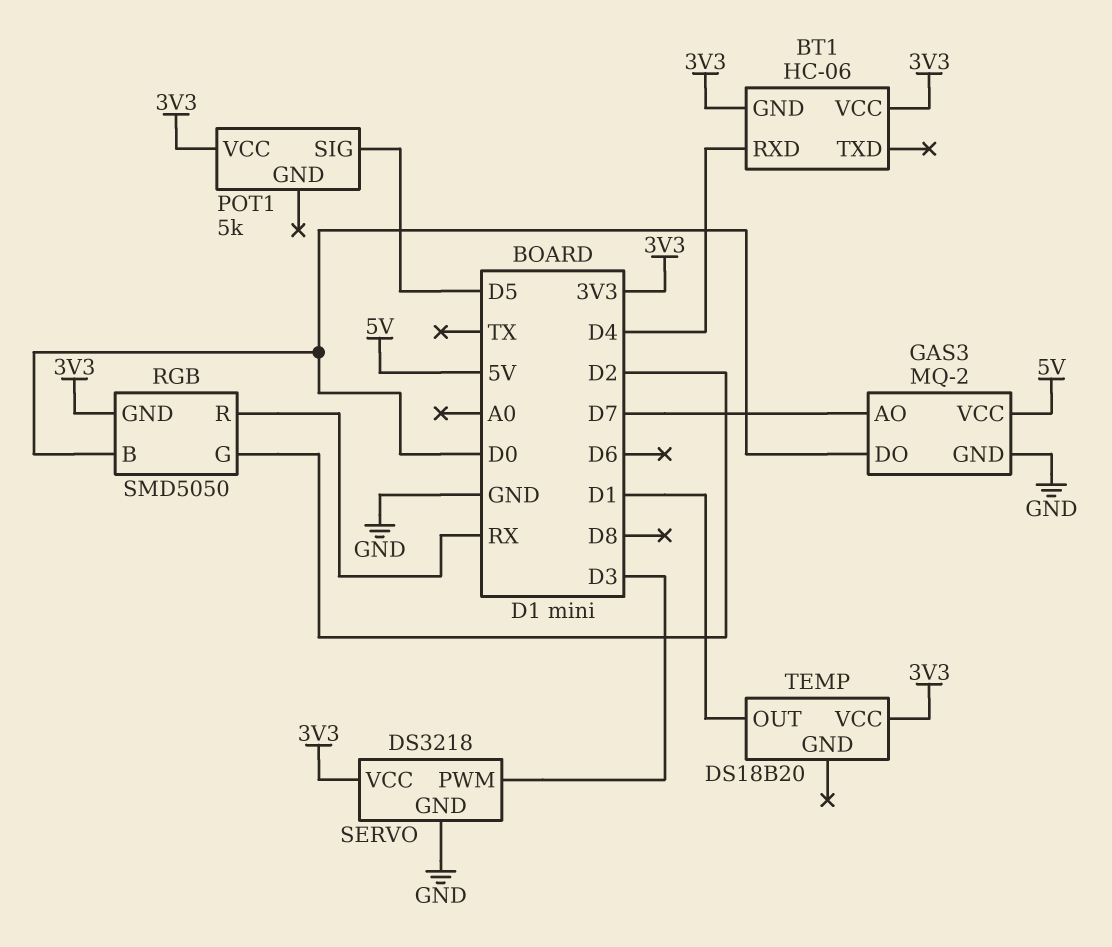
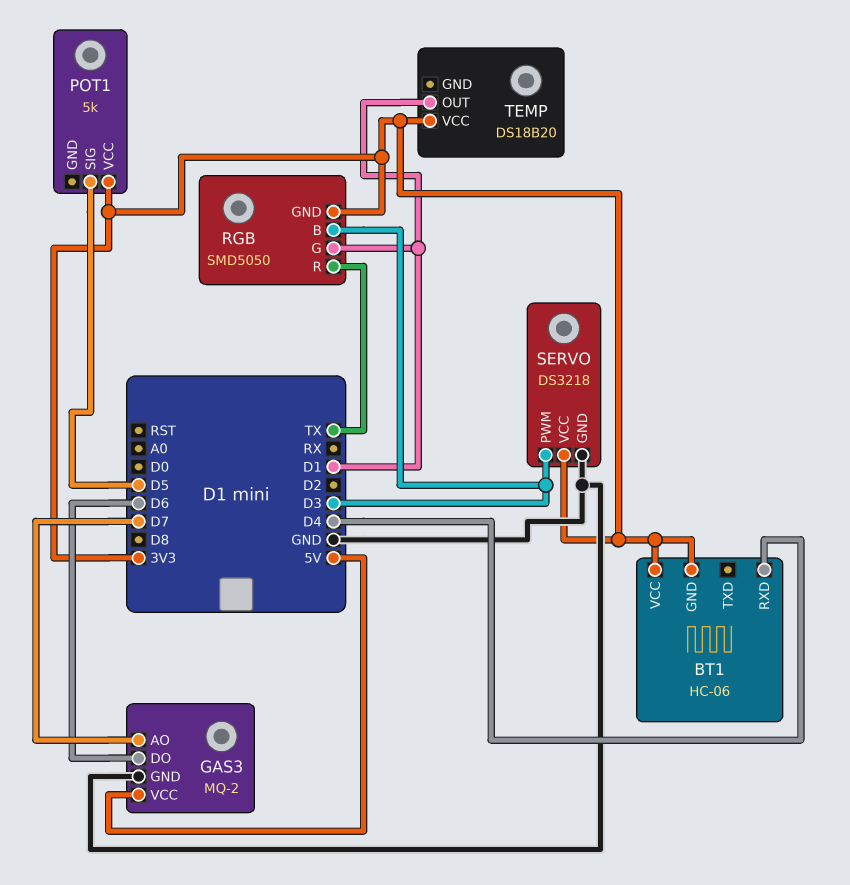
GAS3 pin DO: D0 -> D6
RGB pin B: D0 -> D3
RGB pin G: D2 -> D1
RGB pin R: RX -> TX

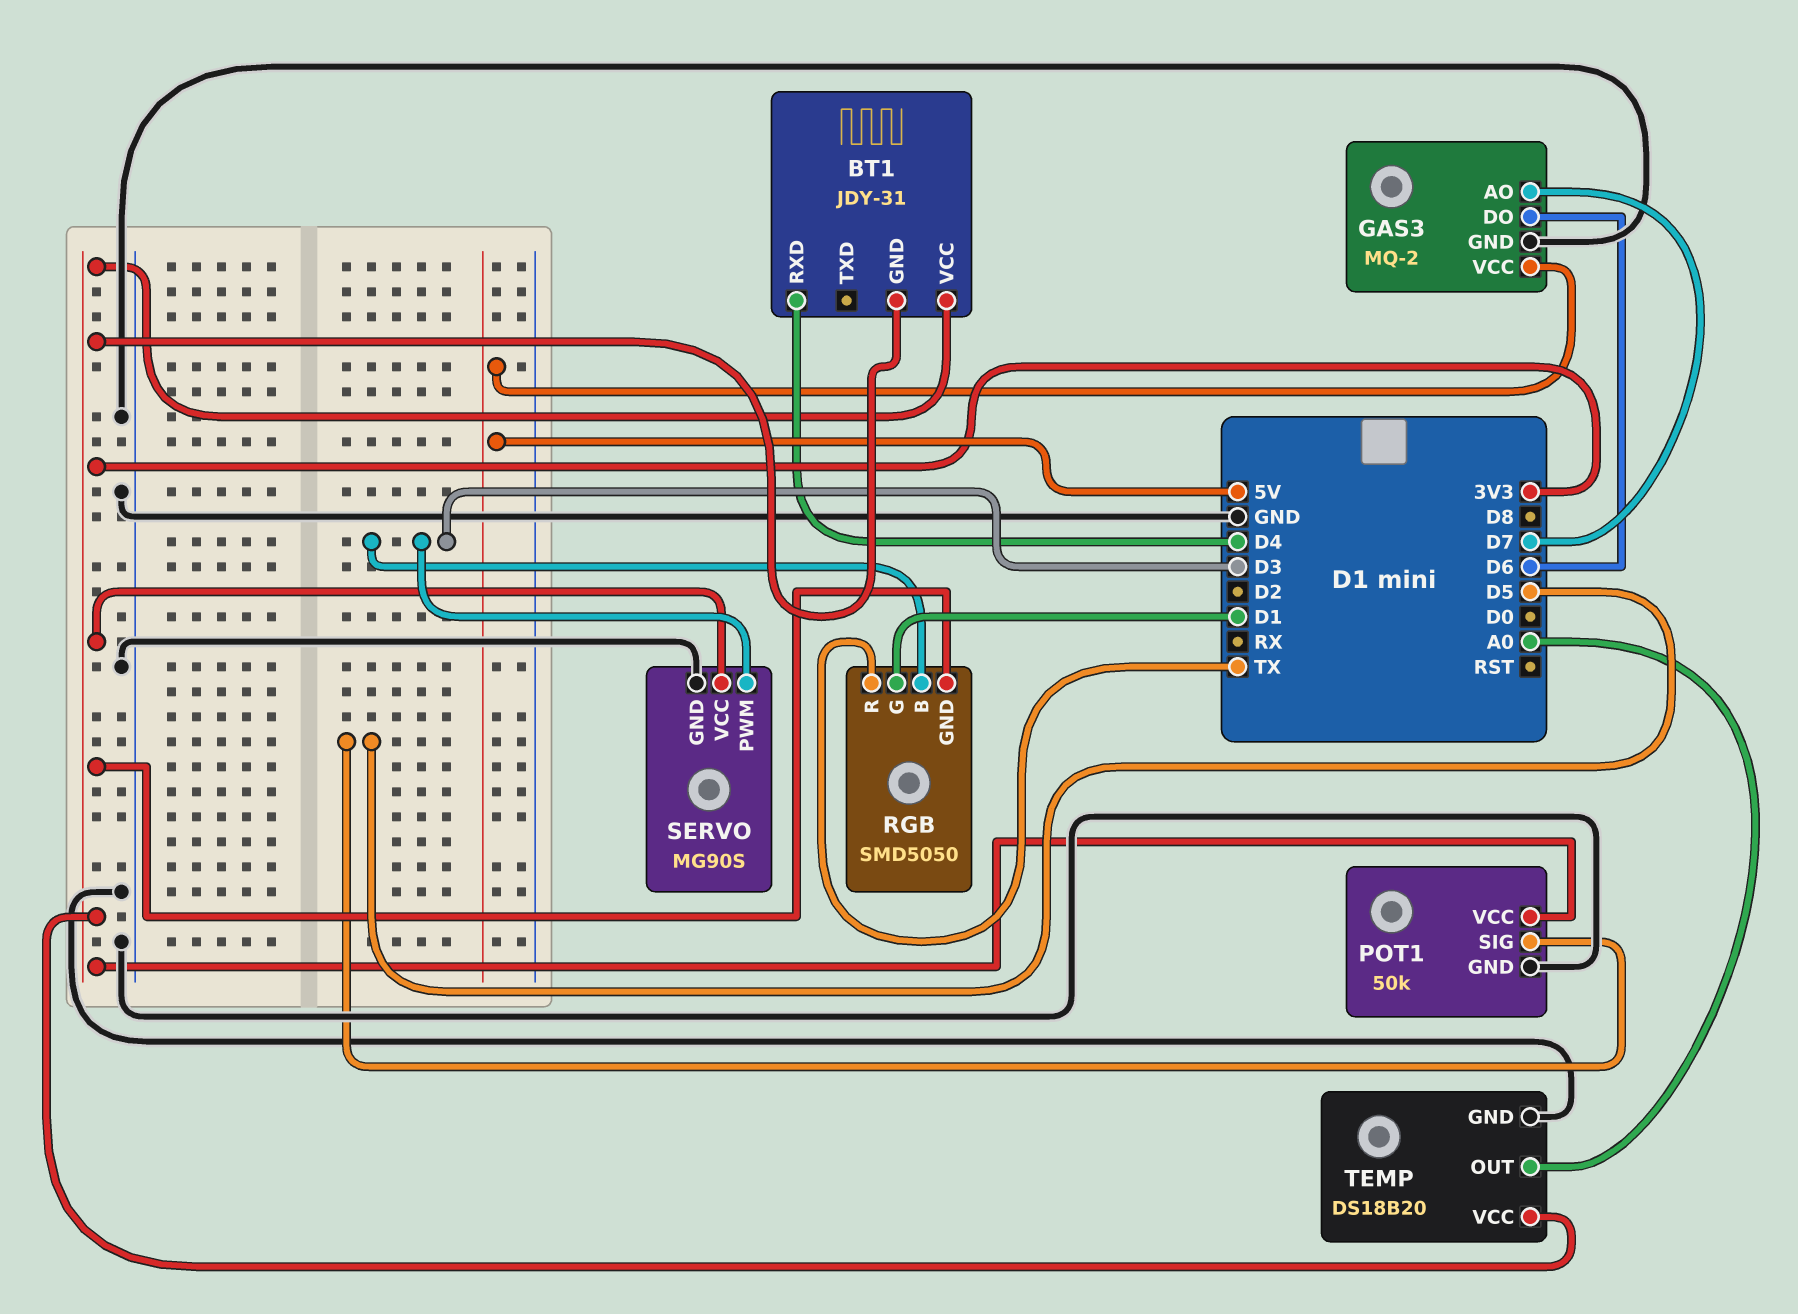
BT1: HC-06 -> JDY-31
POT1: 5k -> 50k
POT1 pin GND: none -> GND
SERVO: DS3218 -> MG90S
TEMP pin GND: none -> GND
TEMP pin OUT: D1 -> A0

